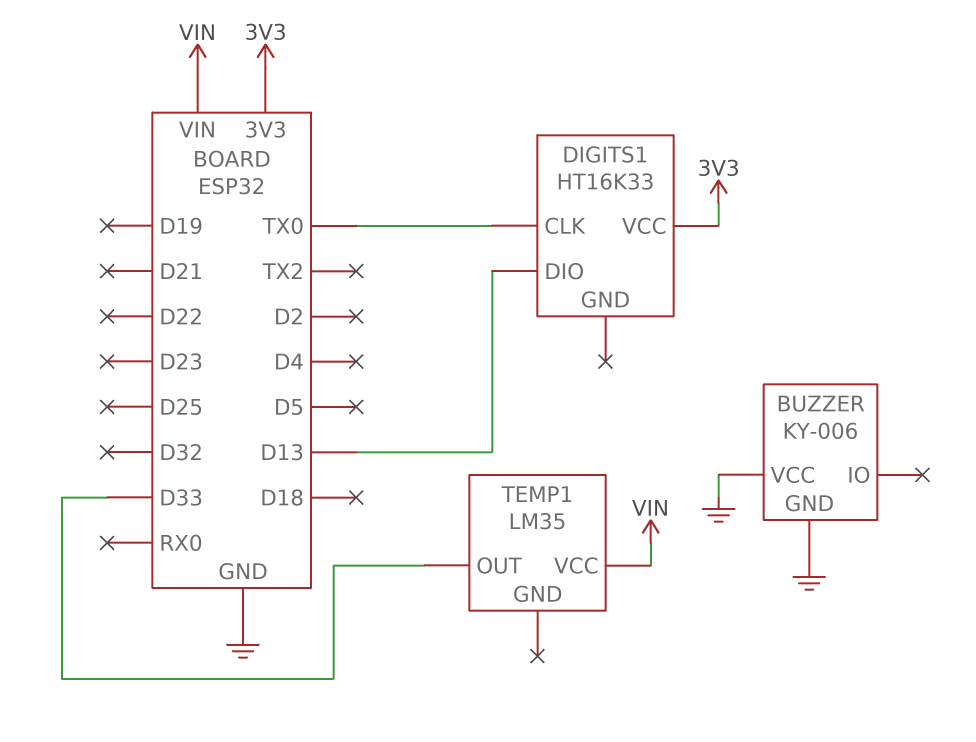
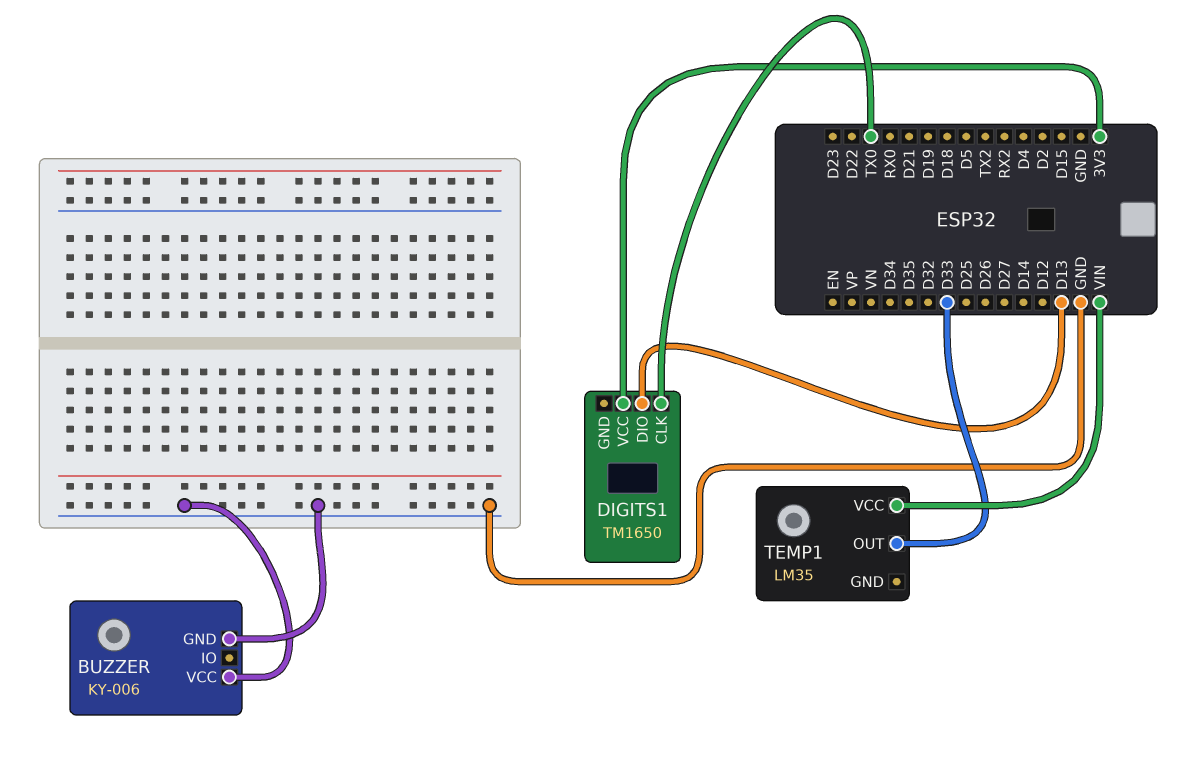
DIGITS1: HT16K33 -> TM1650

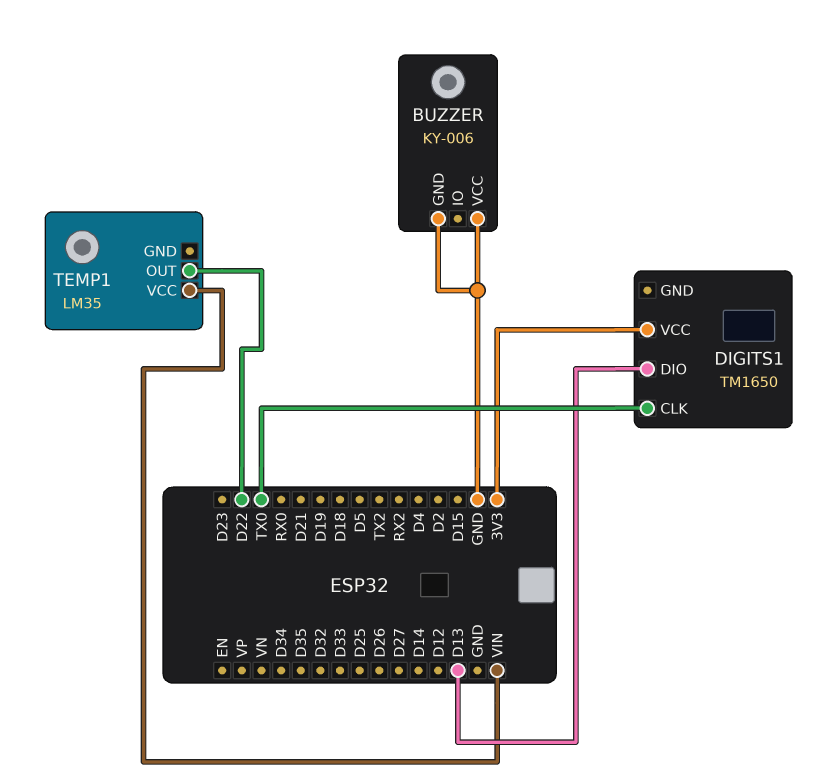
TEMP1 pin OUT: D33 -> D22

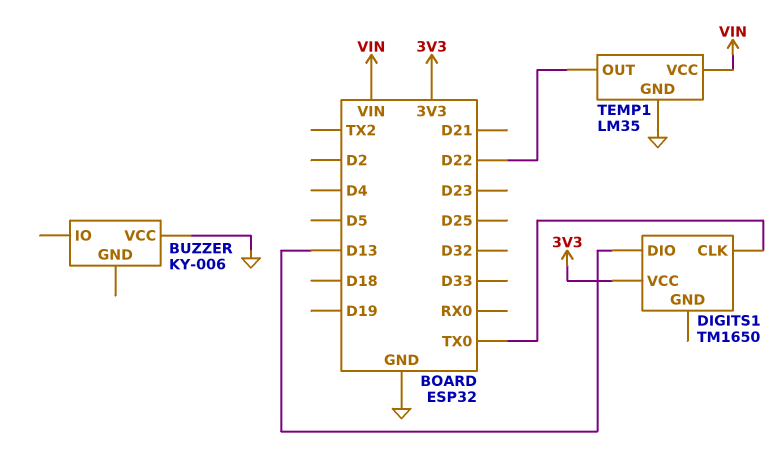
BUZZER pin GND: GND -> none
TEMP1 pin GND: none -> GND

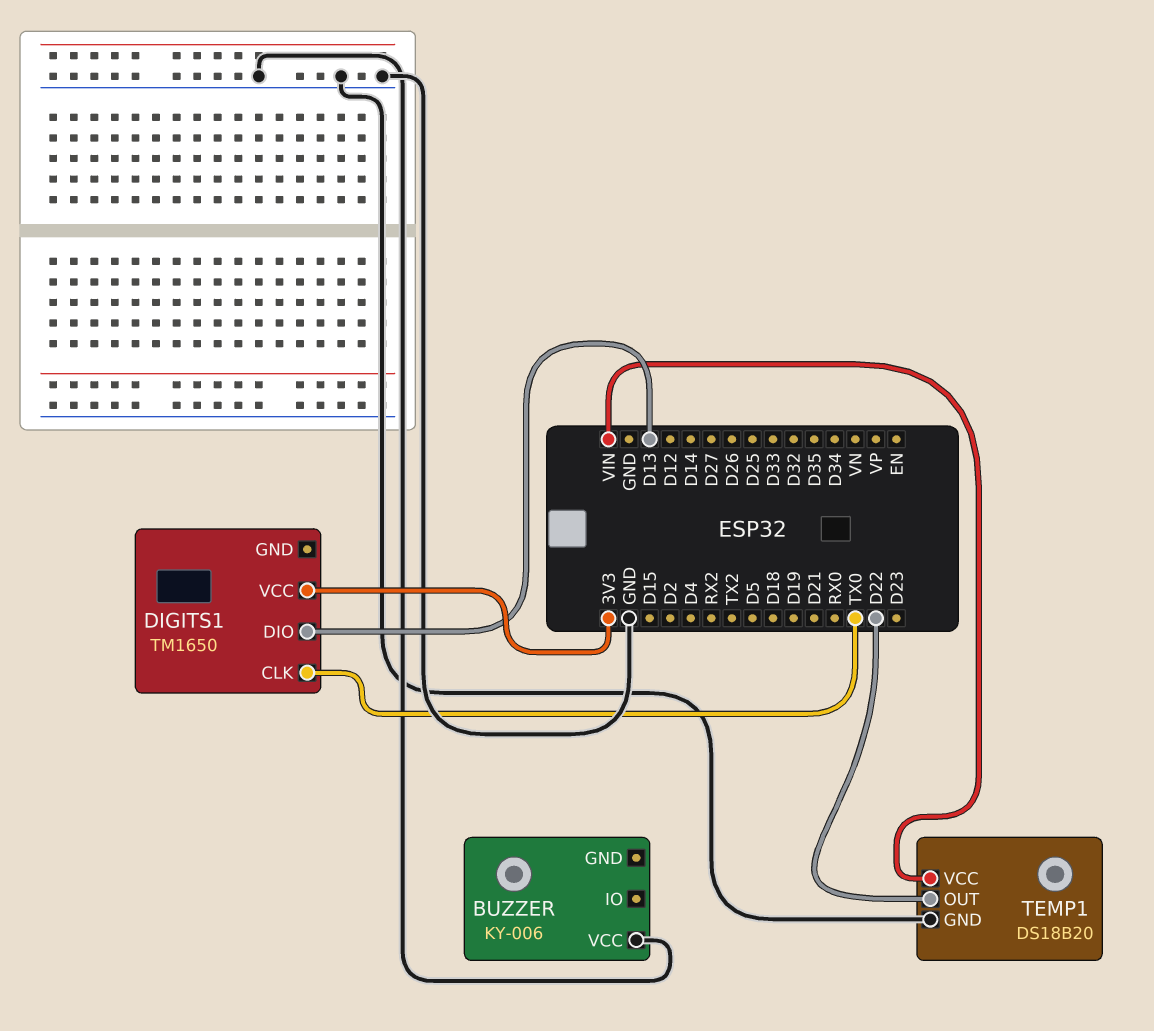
TEMP1: LM35 -> DS18B20

